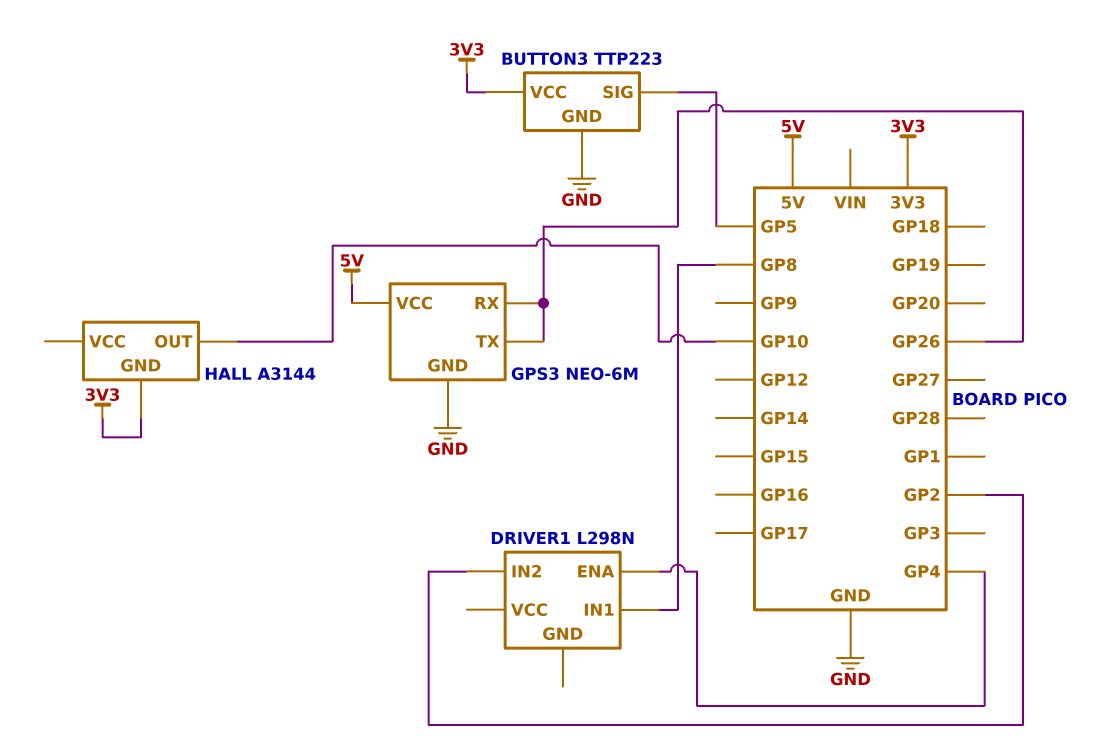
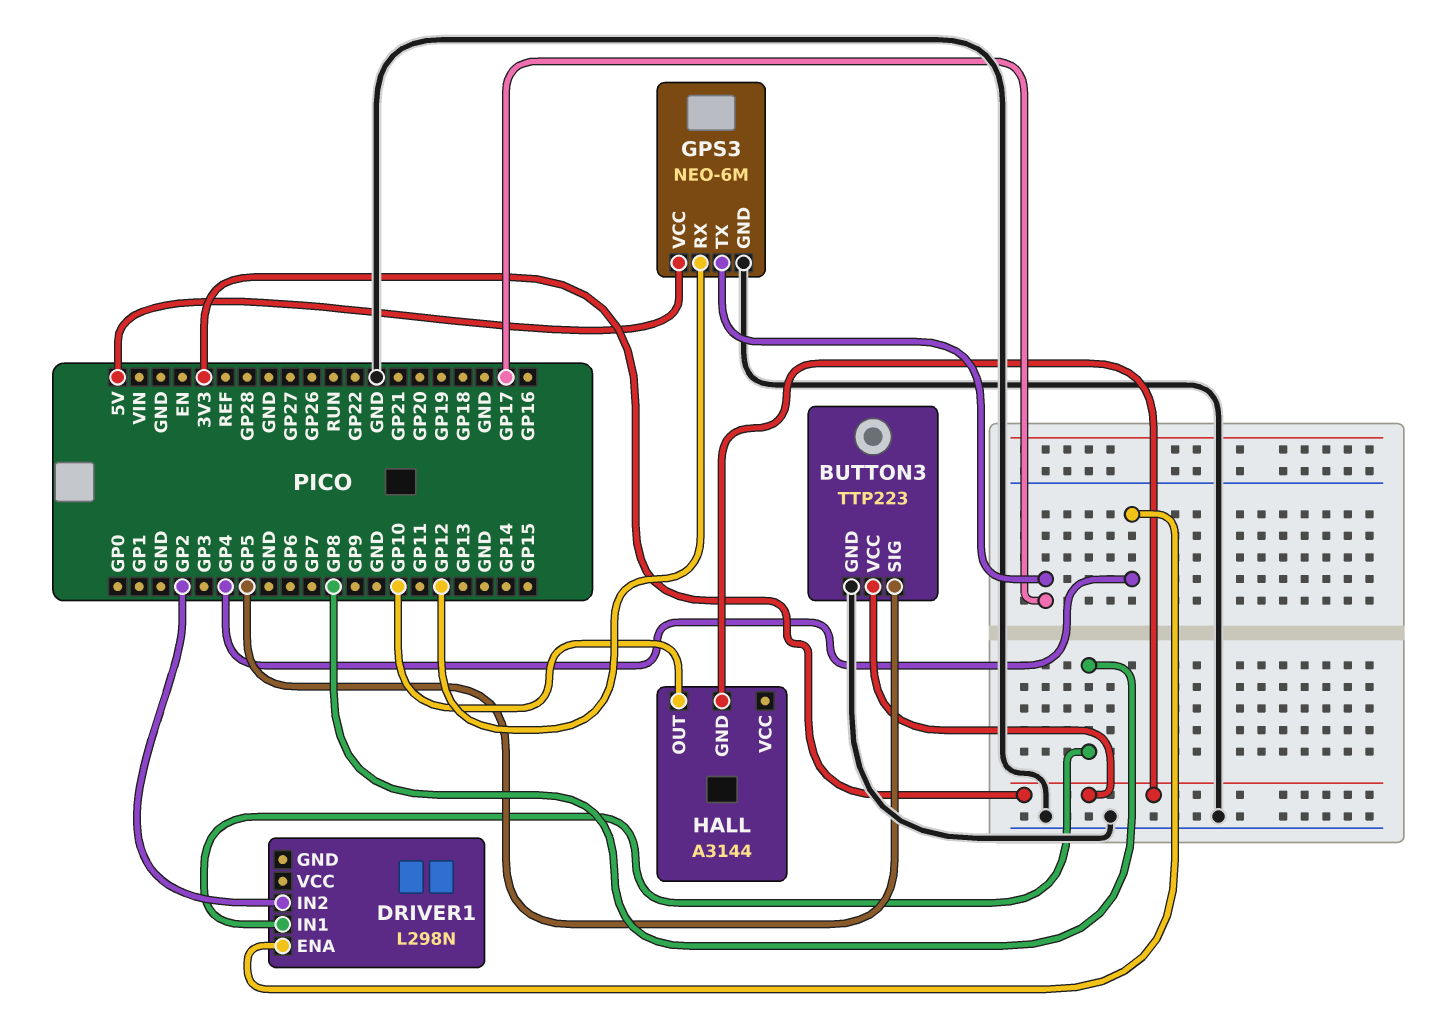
GPS3 pin RX: GP26 -> GP12
GPS3 pin TX: GP26 -> GP17

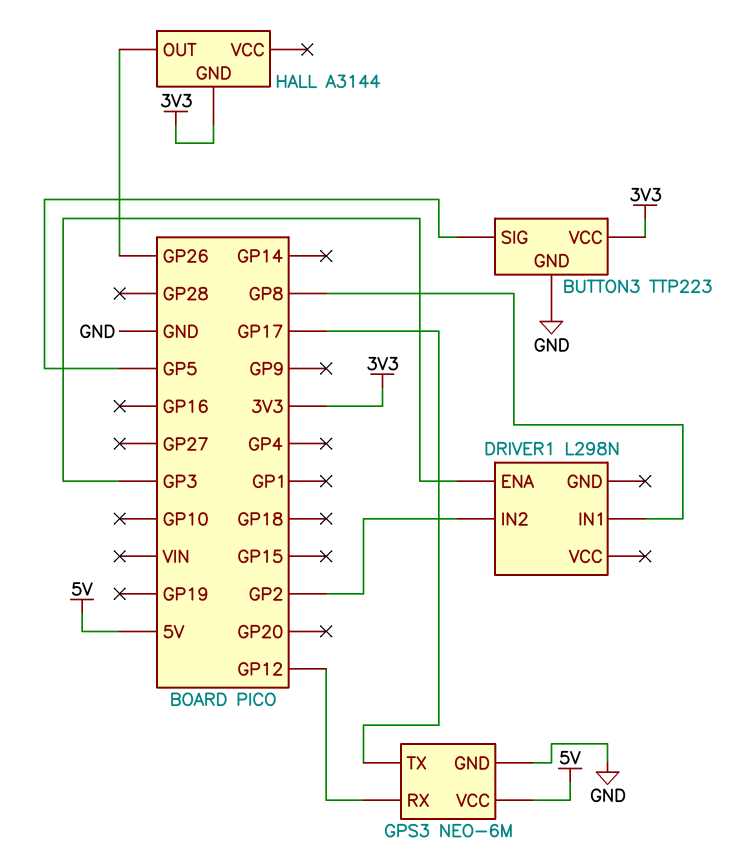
DRIVER1 pin ENA: GP4 -> GP3
HALL pin OUT: GP10 -> GP26

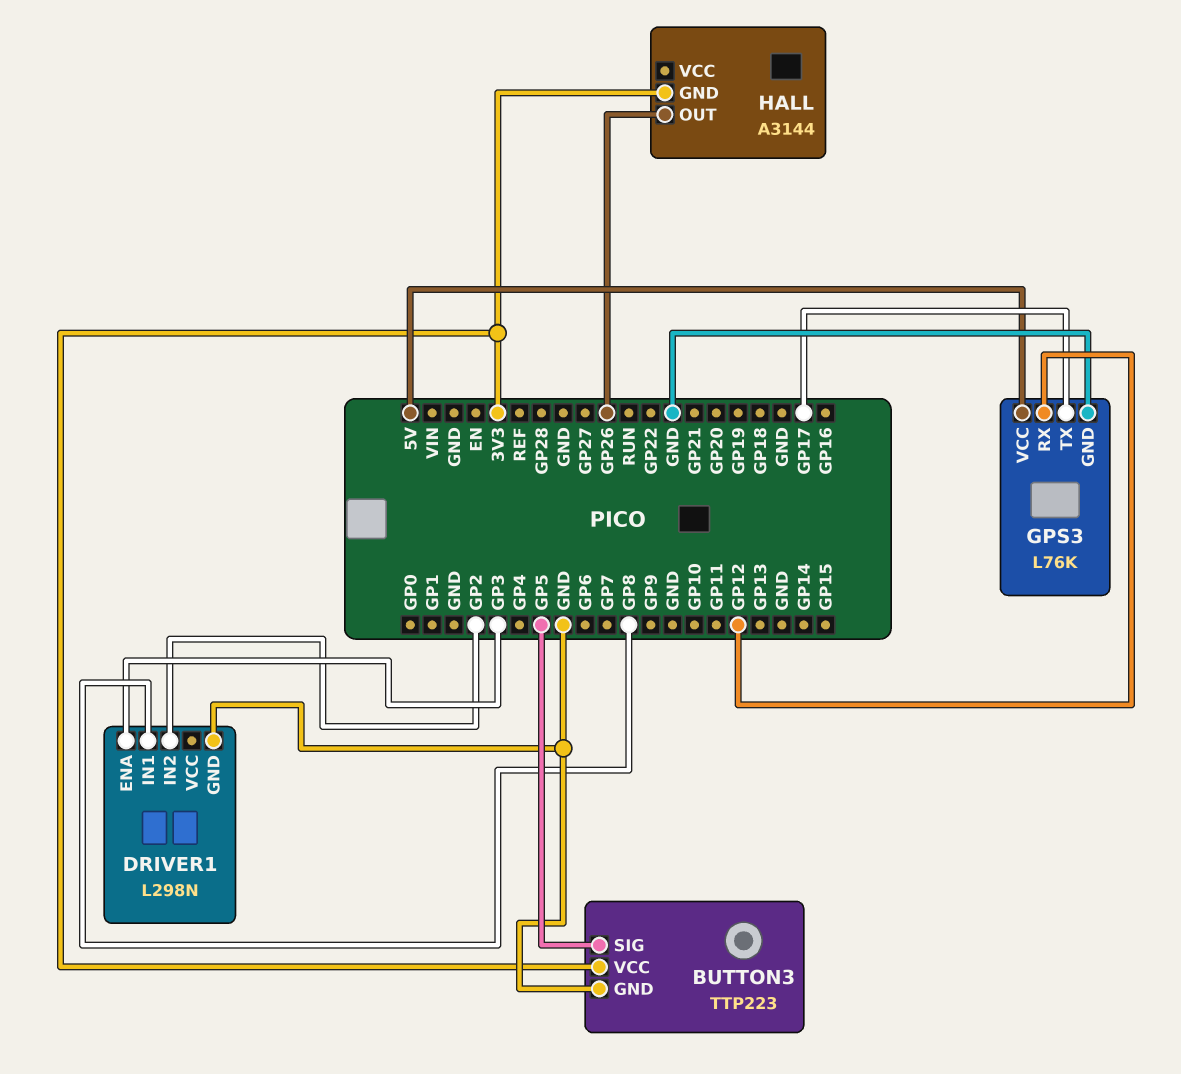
DRIVER1 pin GND: none -> GND
GPS3: NEO-6M -> L76K

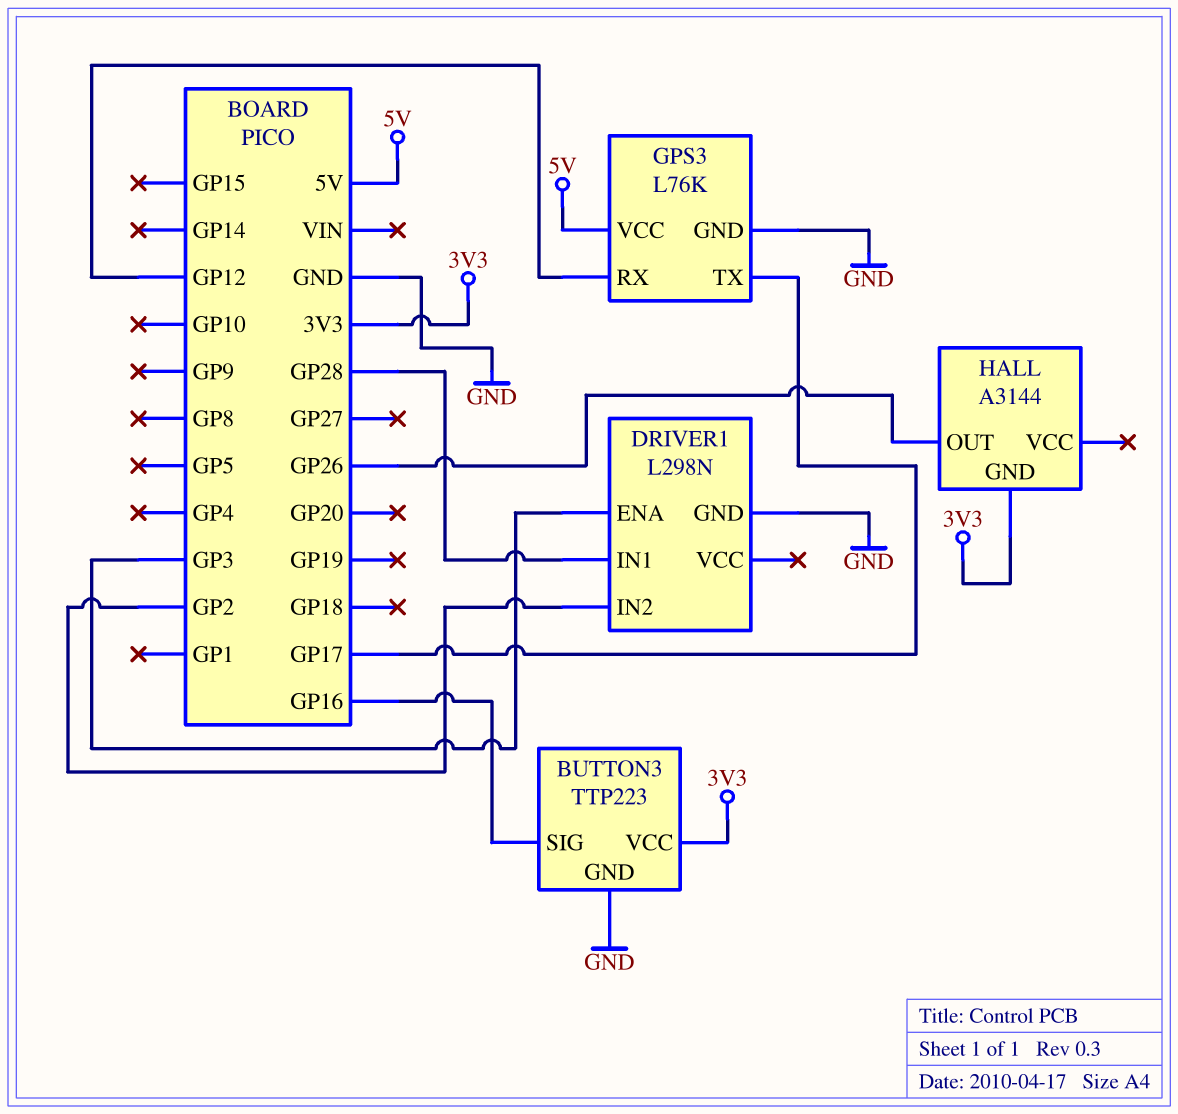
BUTTON3 pin SIG: GP5 -> GP16
DRIVER1 pin IN1: GP8 -> GP28

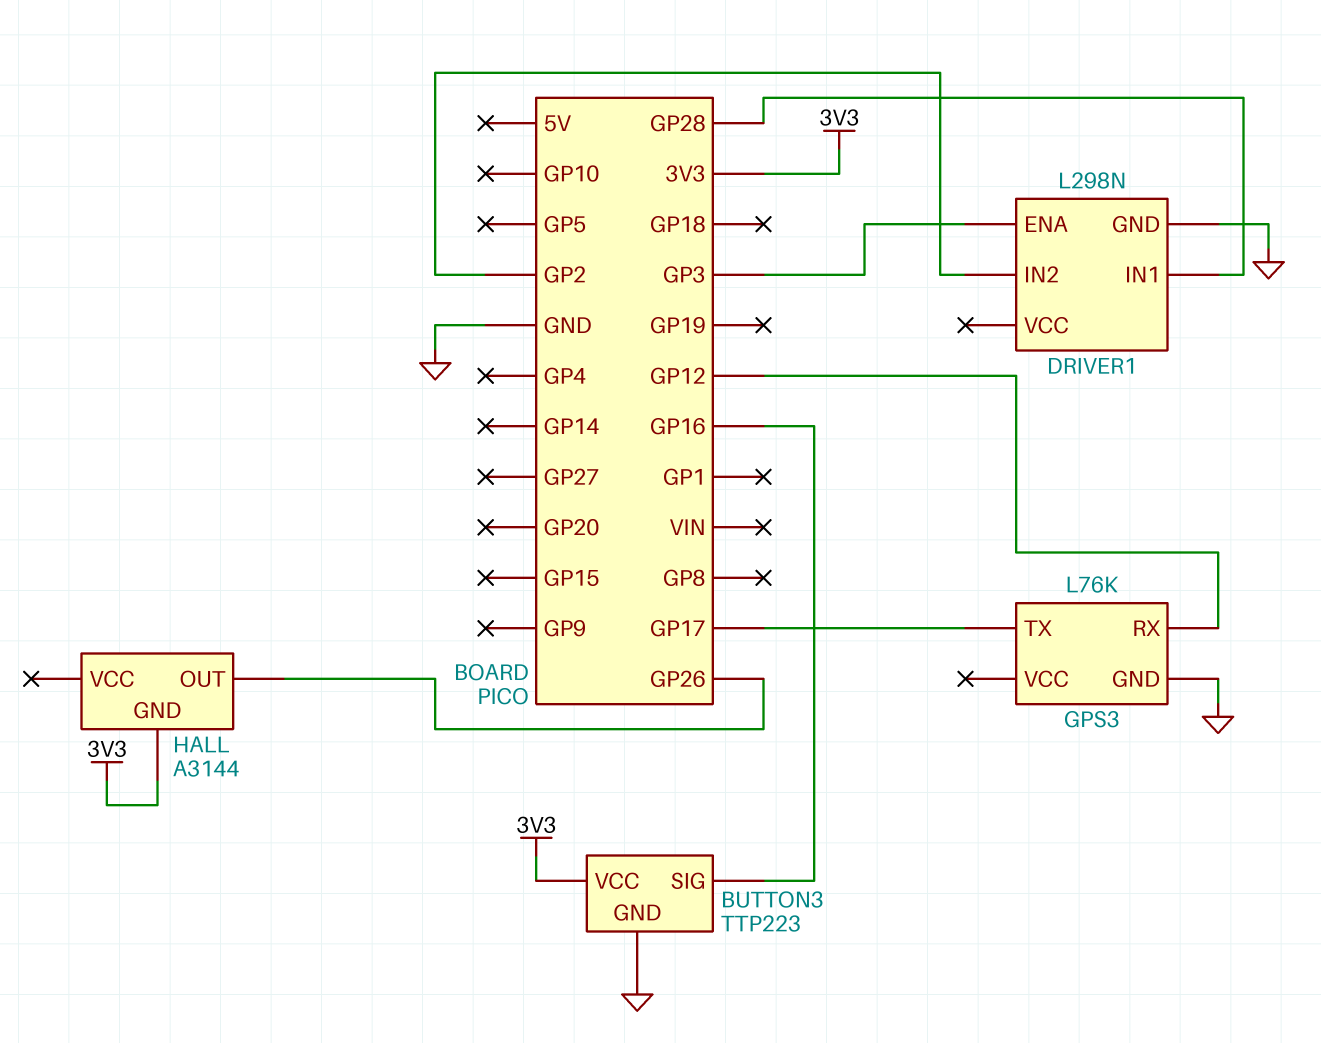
GPS3 pin VCC: 5V -> none

